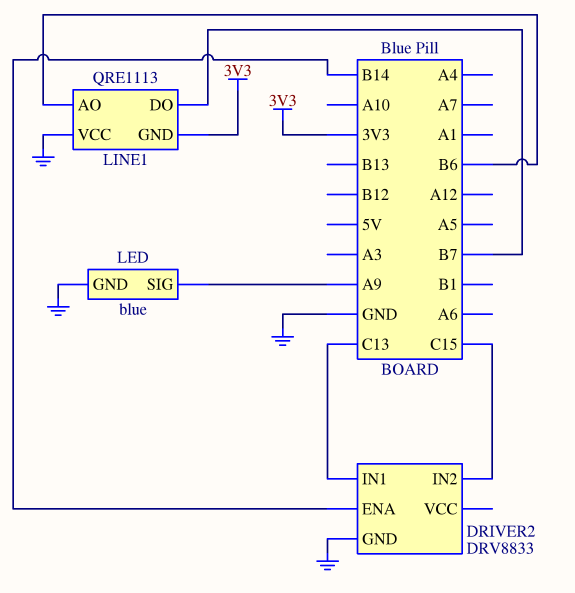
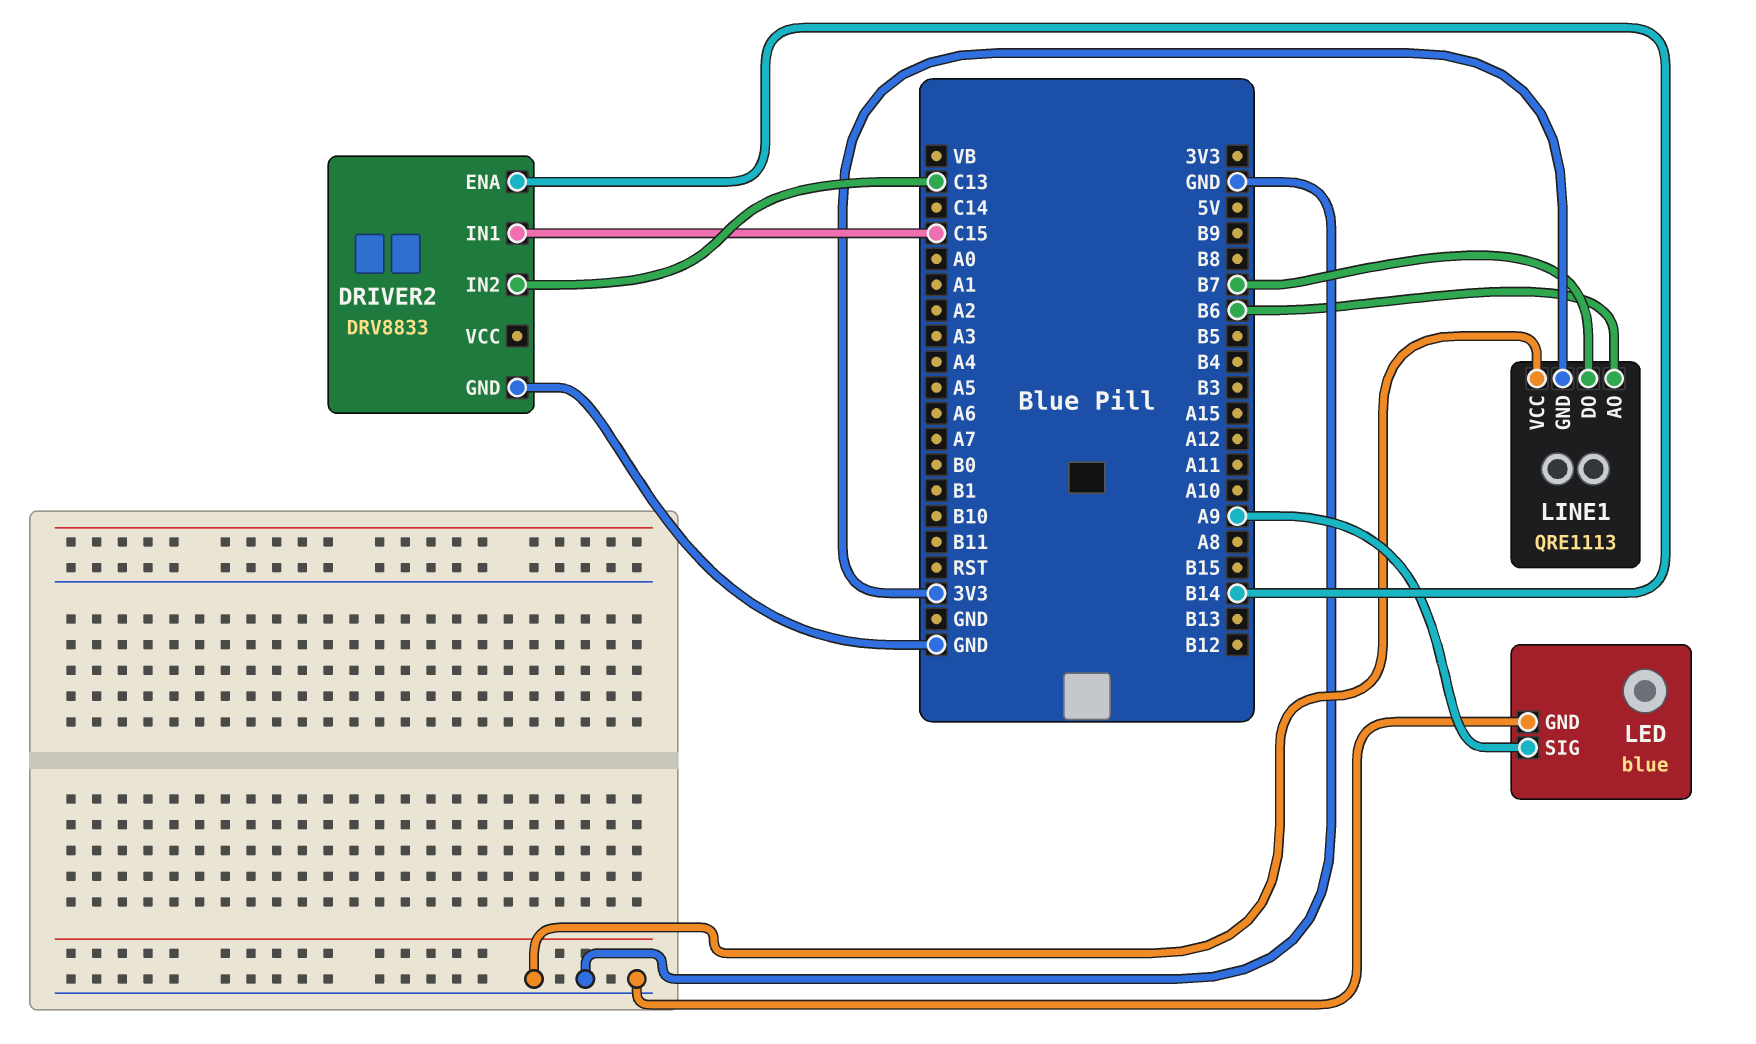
DRIVER2 pin IN1: C13 -> C15
DRIVER2 pin IN2: C15 -> C13

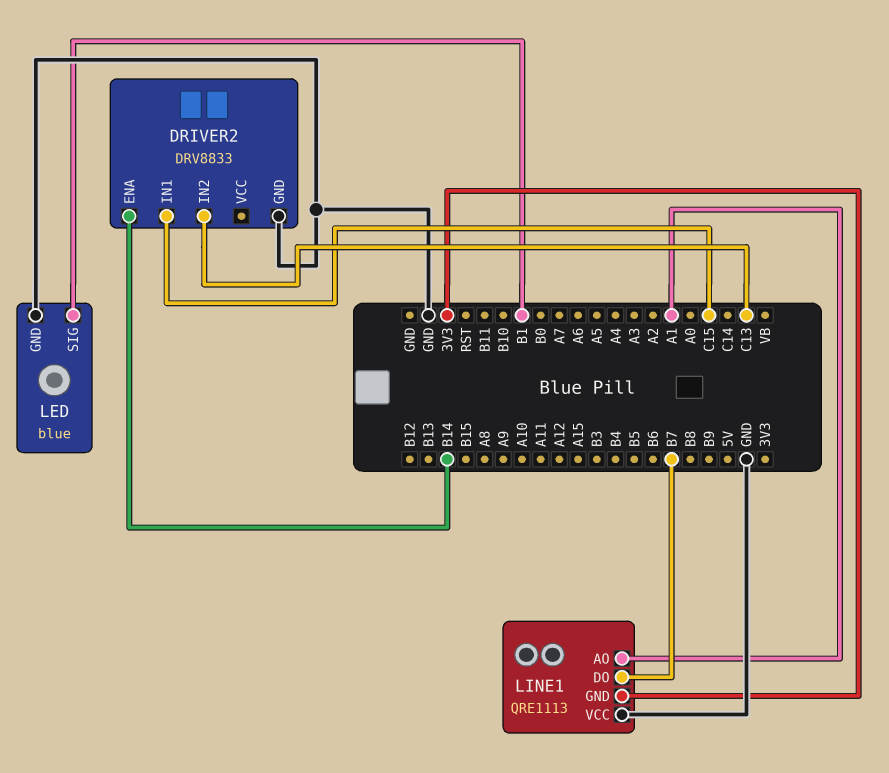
LED pin SIG: A9 -> B1
LINE1 pin AO: B6 -> A1

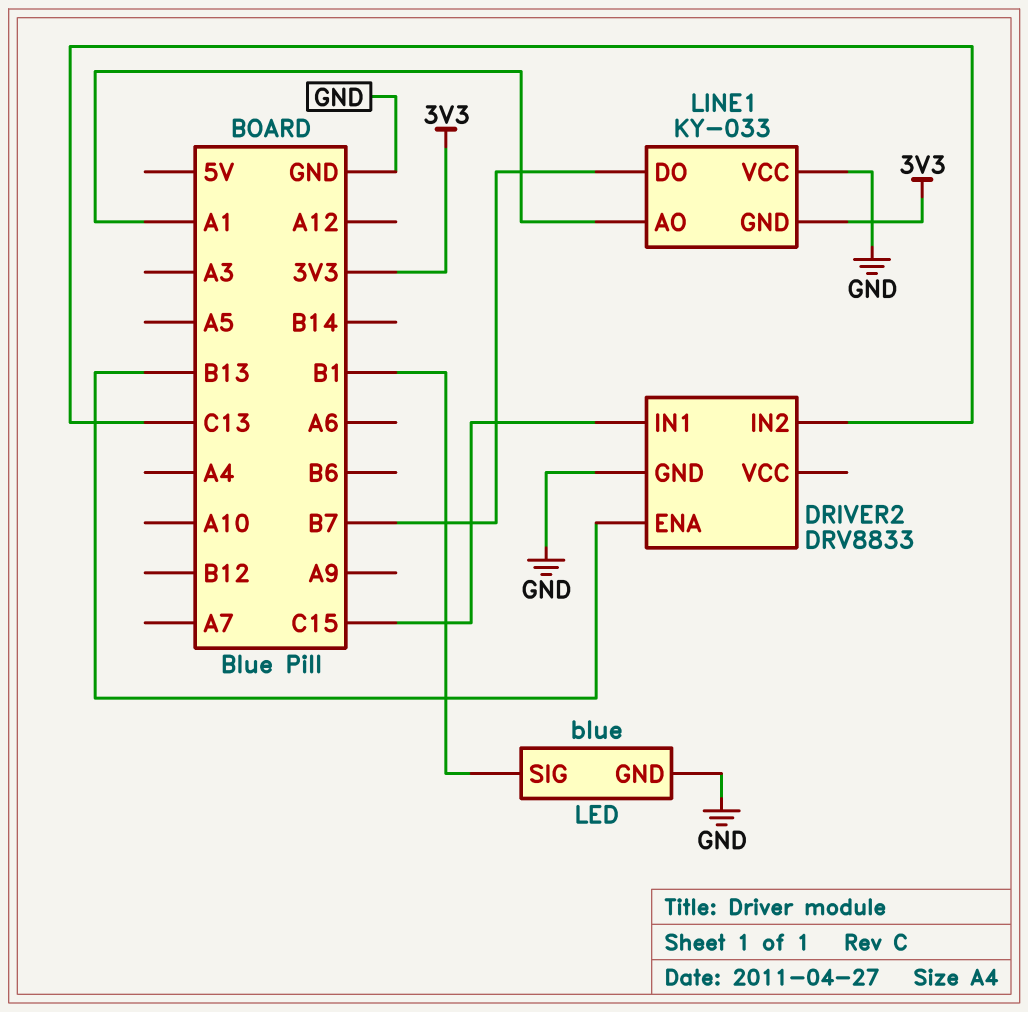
DRIVER2 pin ENA: B14 -> B13
LINE1: QRE1113 -> KY-033

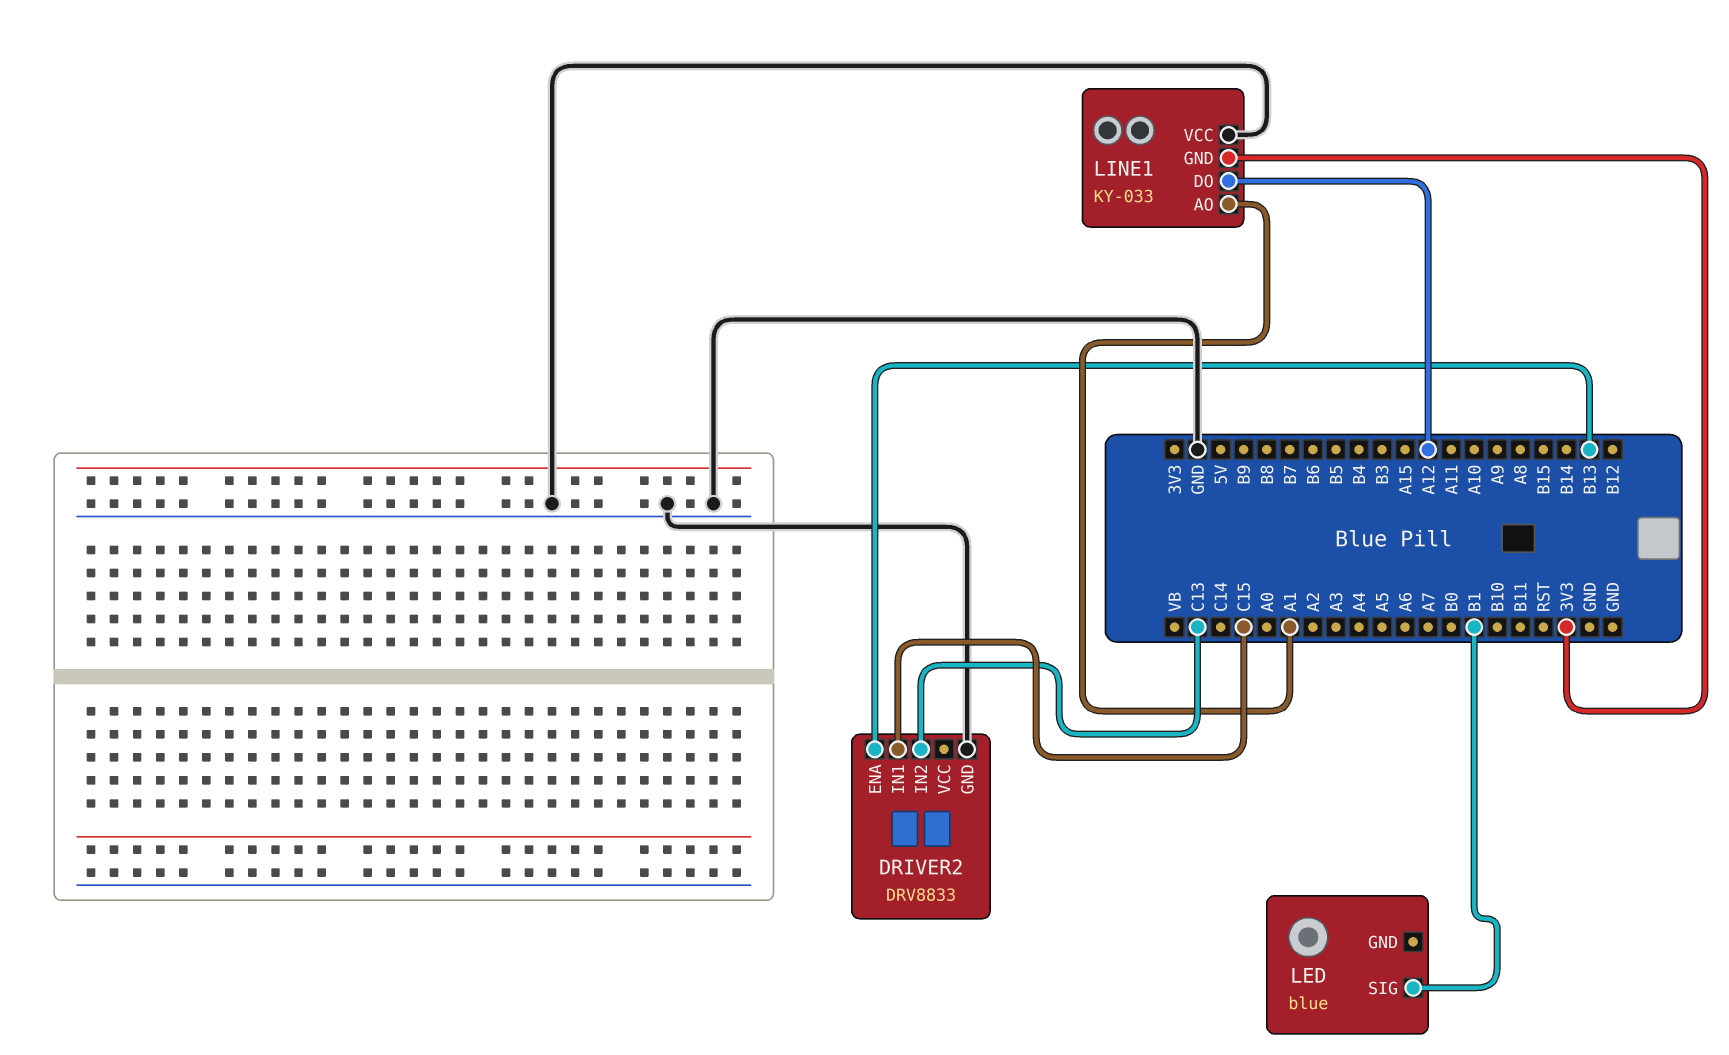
LED pin GND: GND -> none
LINE1 pin DO: B7 -> A12

